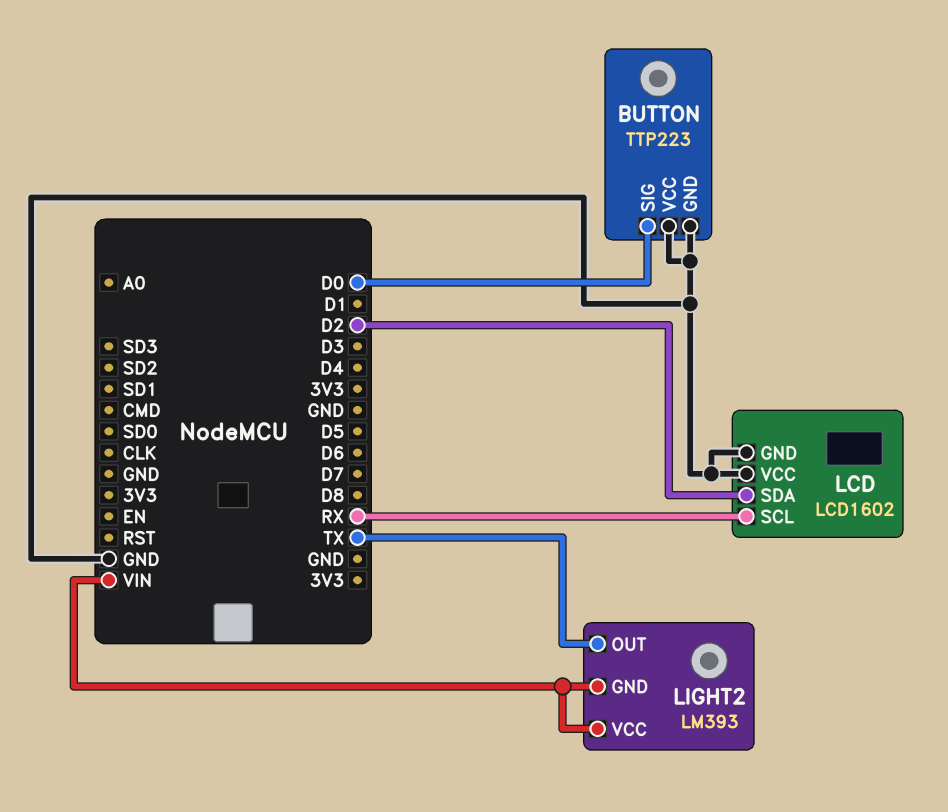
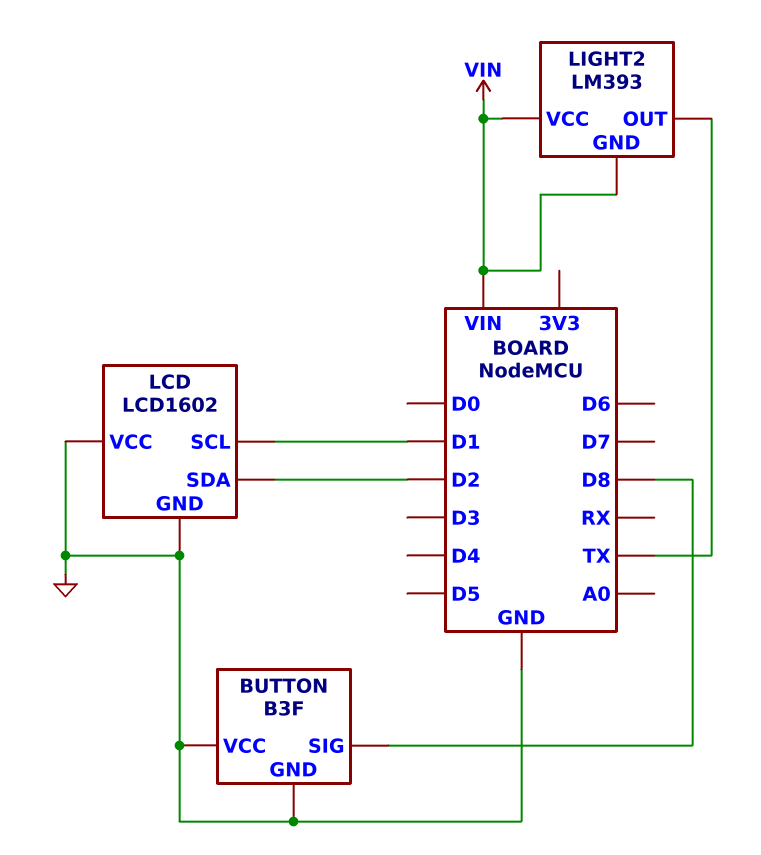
BUTTON: TTP223 -> B3F
BUTTON pin SIG: D0 -> D8
LCD pin SCL: RX -> D1

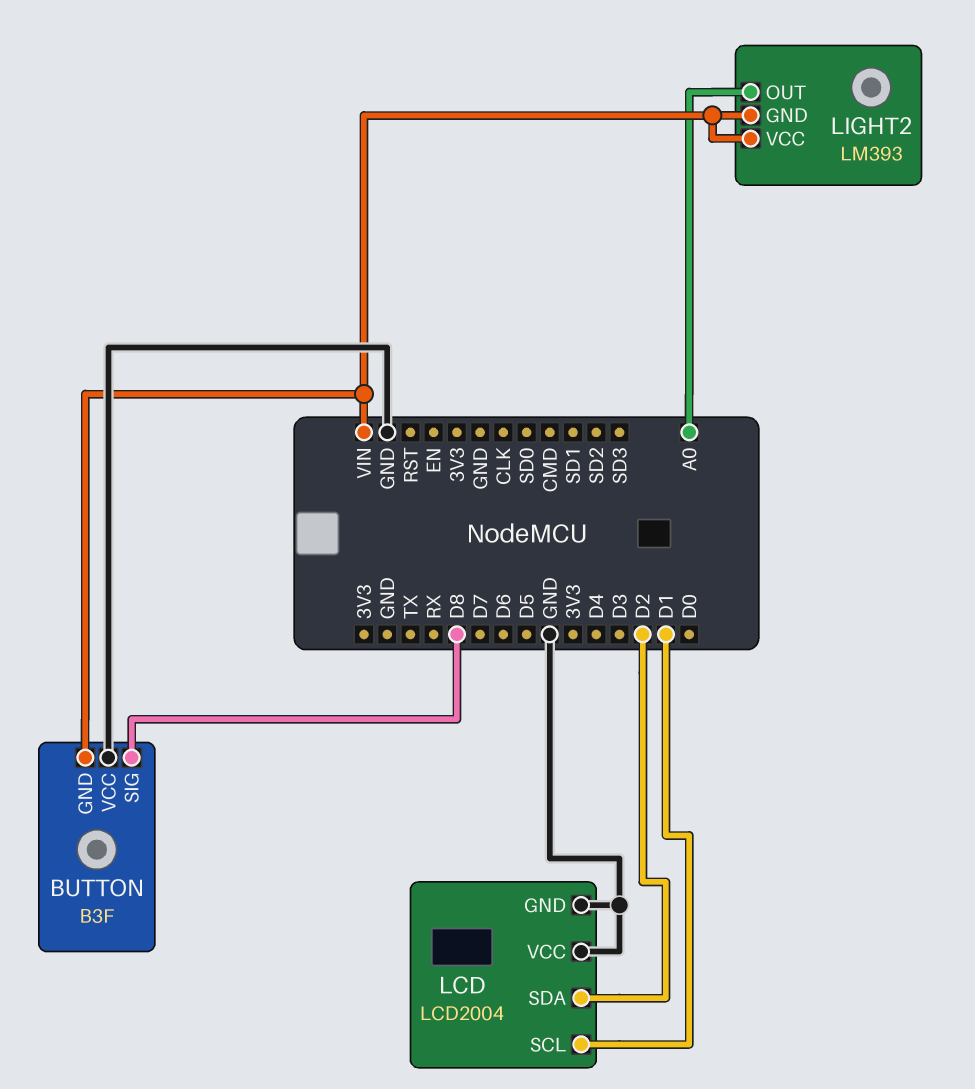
BUTTON pin GND: GND -> VIN
LCD: LCD1602 -> LCD2004
LIGHT2 pin OUT: TX -> A0

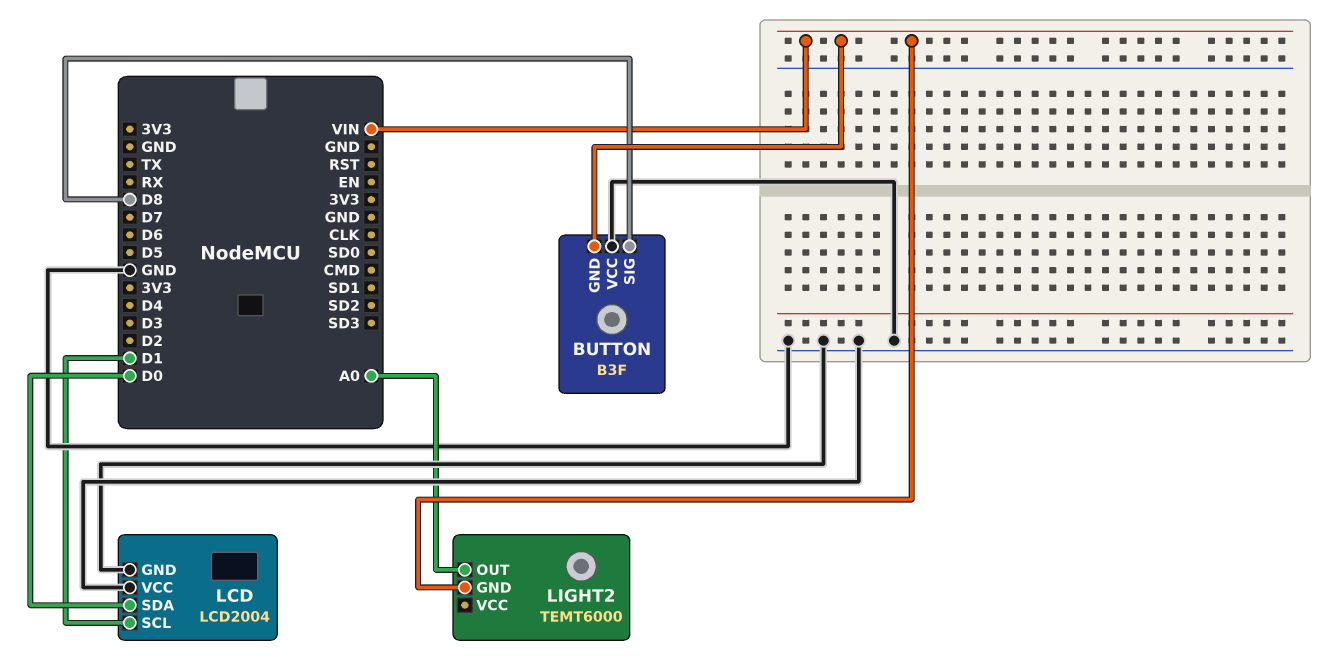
LCD pin SDA: D2 -> D0
LIGHT2: LM393 -> TEMT6000
LIGHT2 pin VCC: VIN -> none

